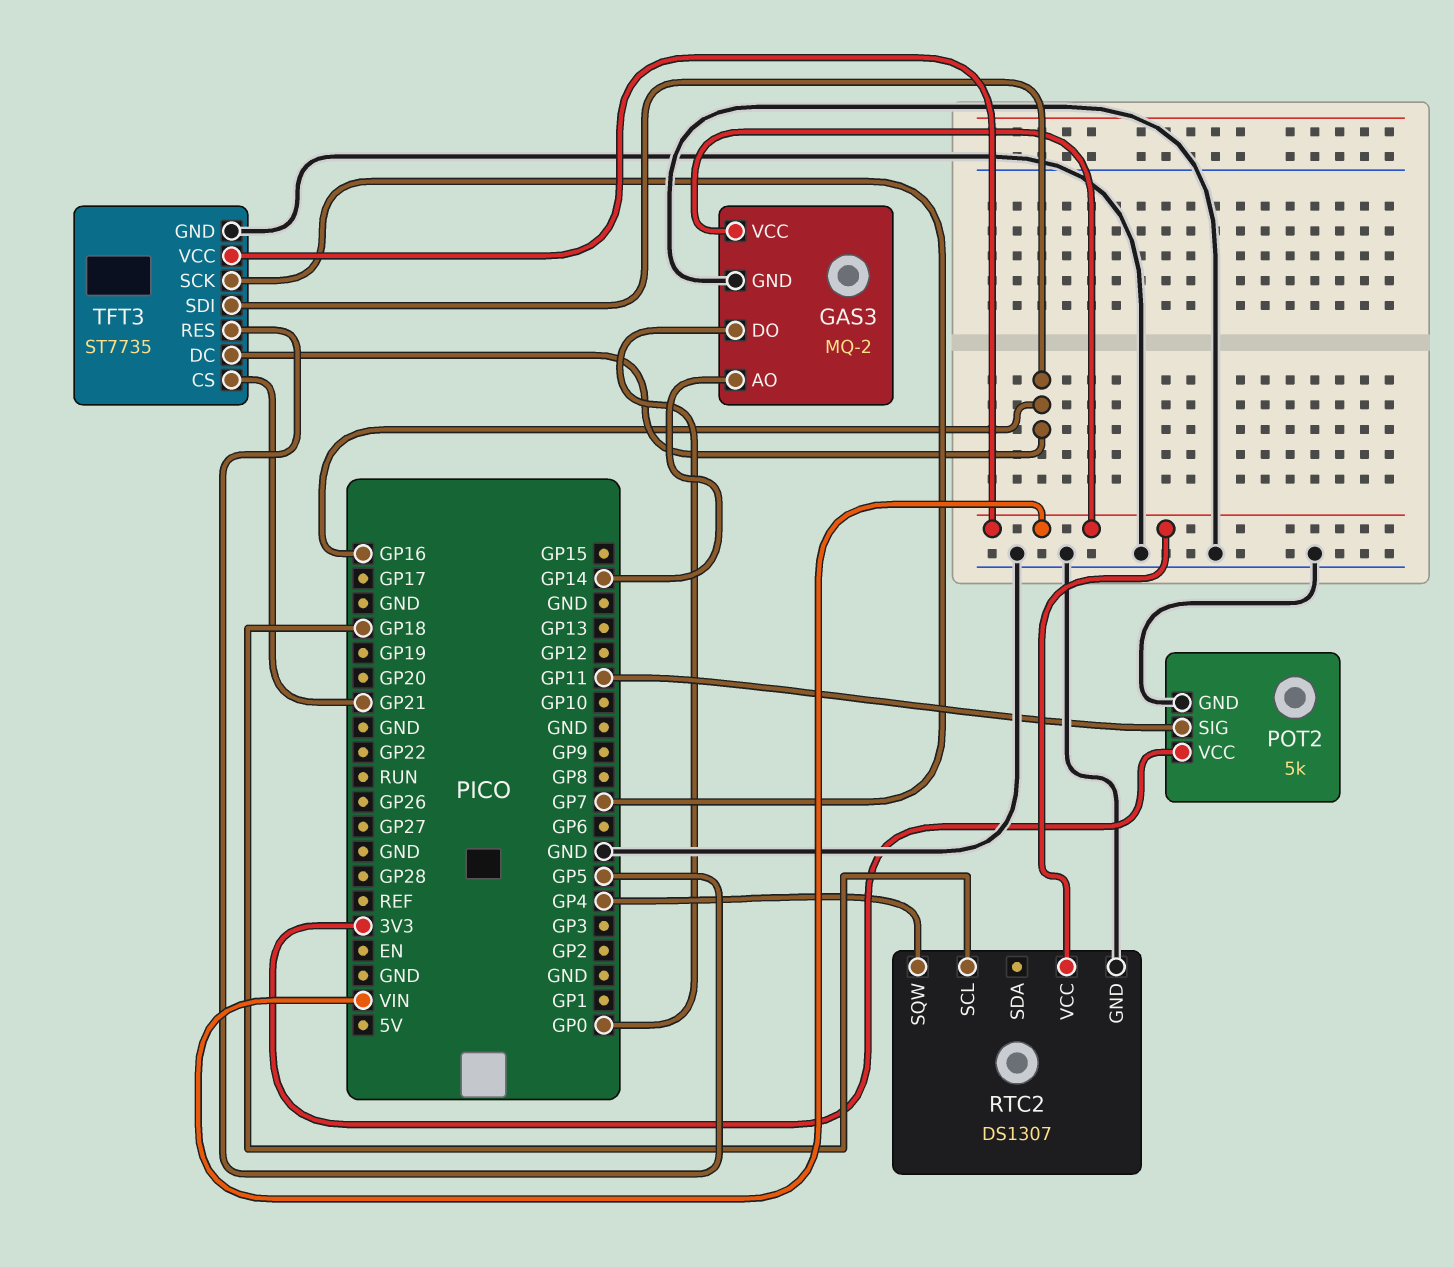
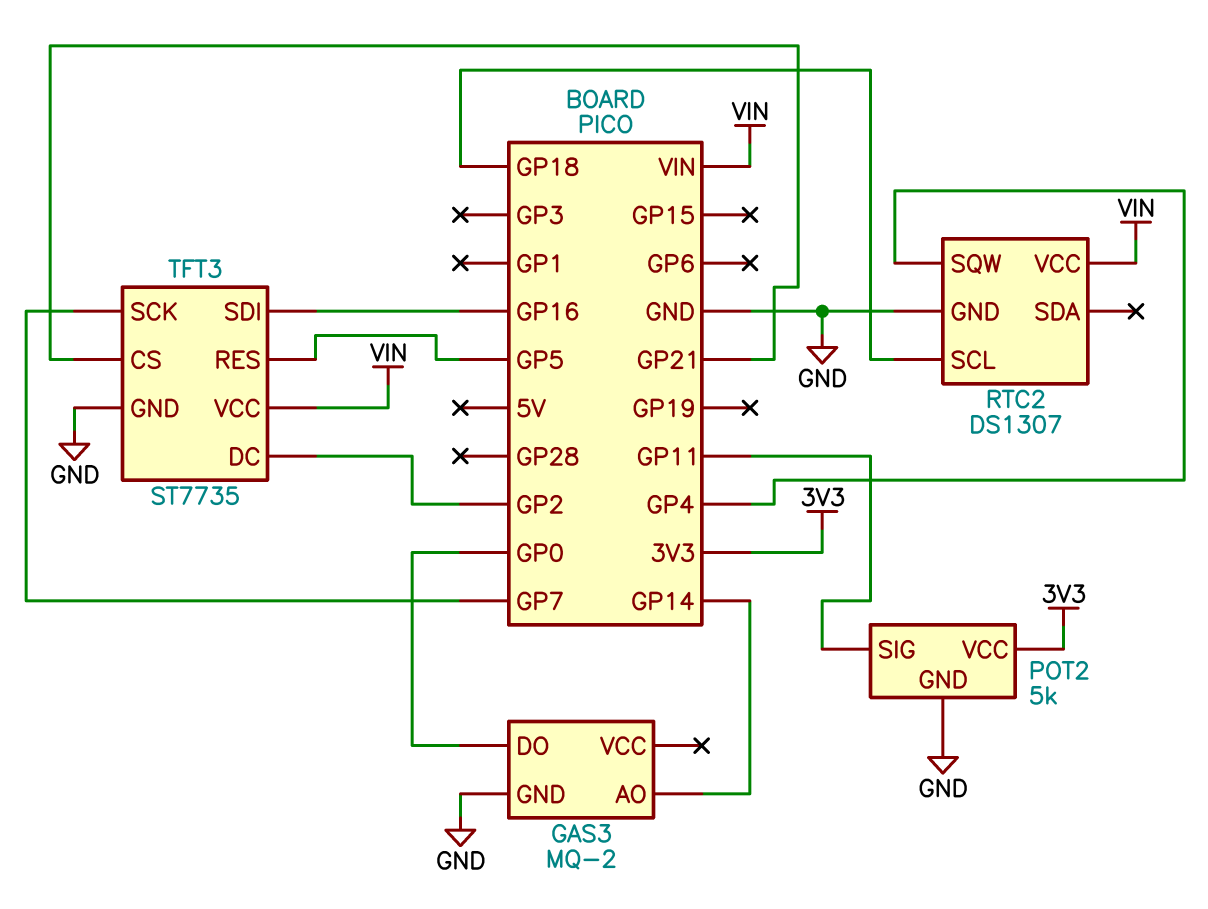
GAS3 pin VCC: VIN -> none
TFT3 pin DC: GP16 -> GP2

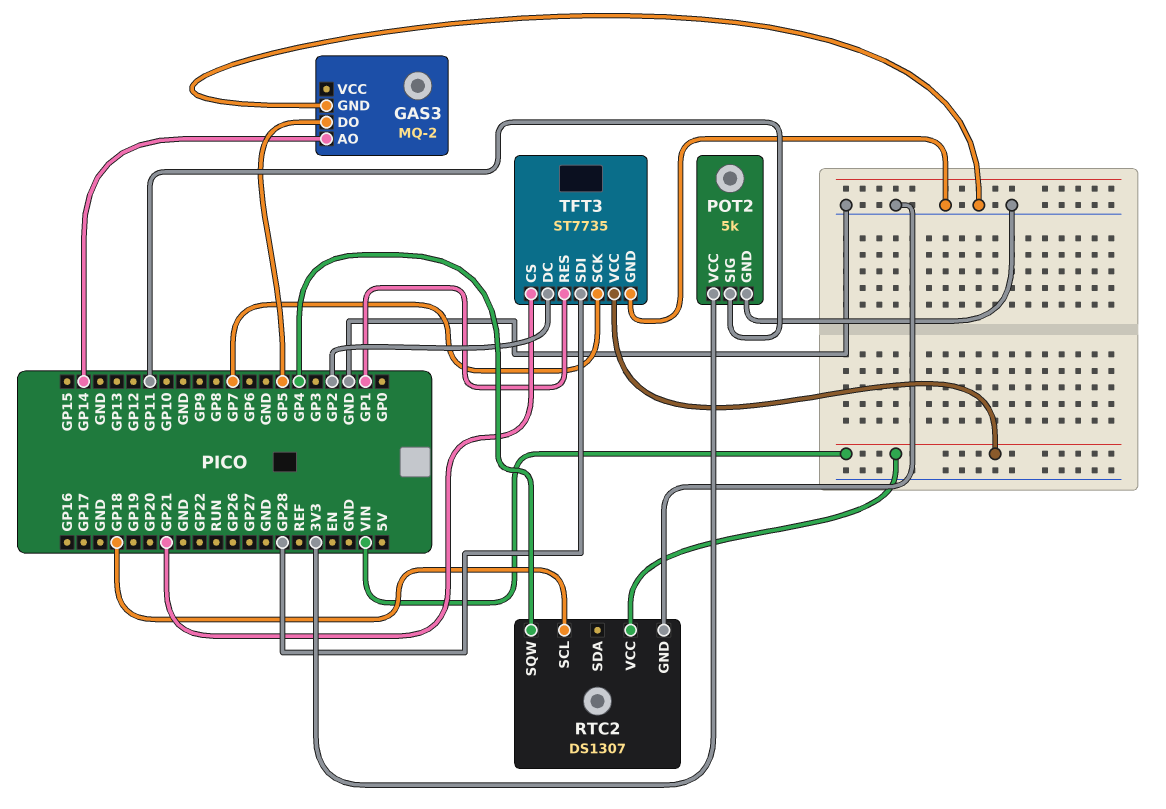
GAS3 pin DO: GP0 -> GP5
TFT3 pin RES: GP5 -> GP1
TFT3 pin SDI: GP16 -> GP28

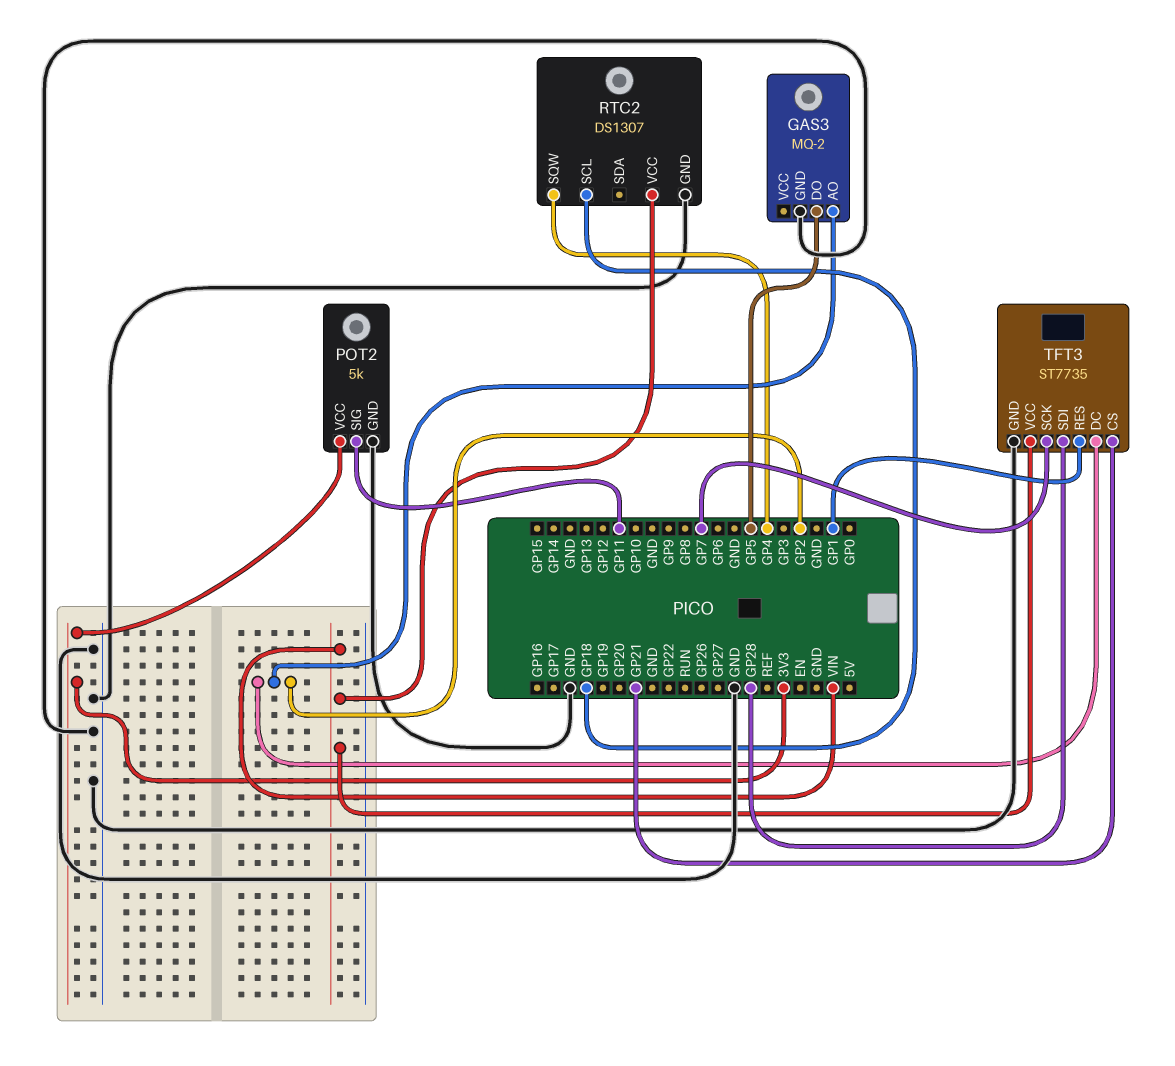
GAS3 pin AO: GP14 -> GP2

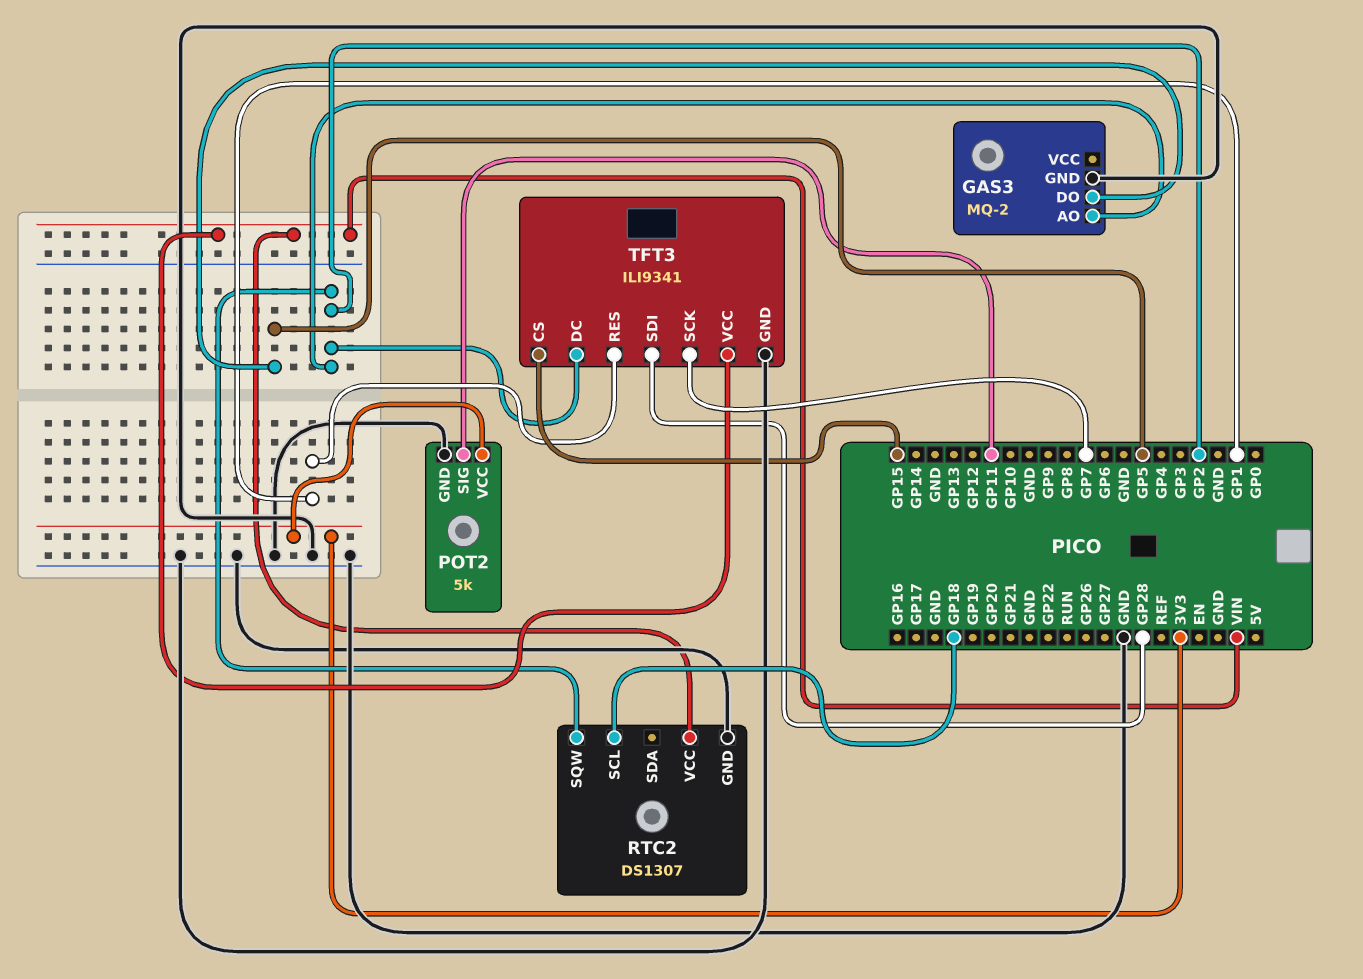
RTC2 pin SQW: GP4 -> GP2
TFT3: ST7735 -> ILI9341
TFT3 pin CS: GP21 -> GP15

